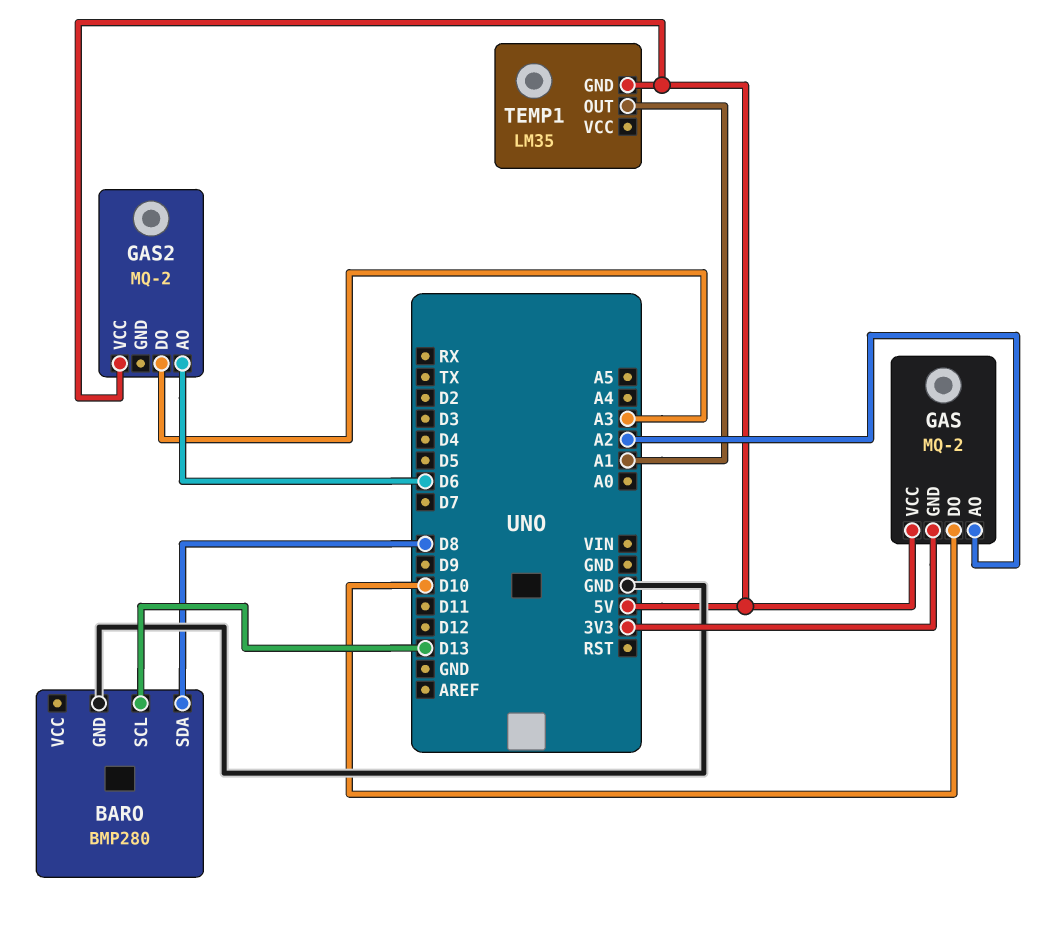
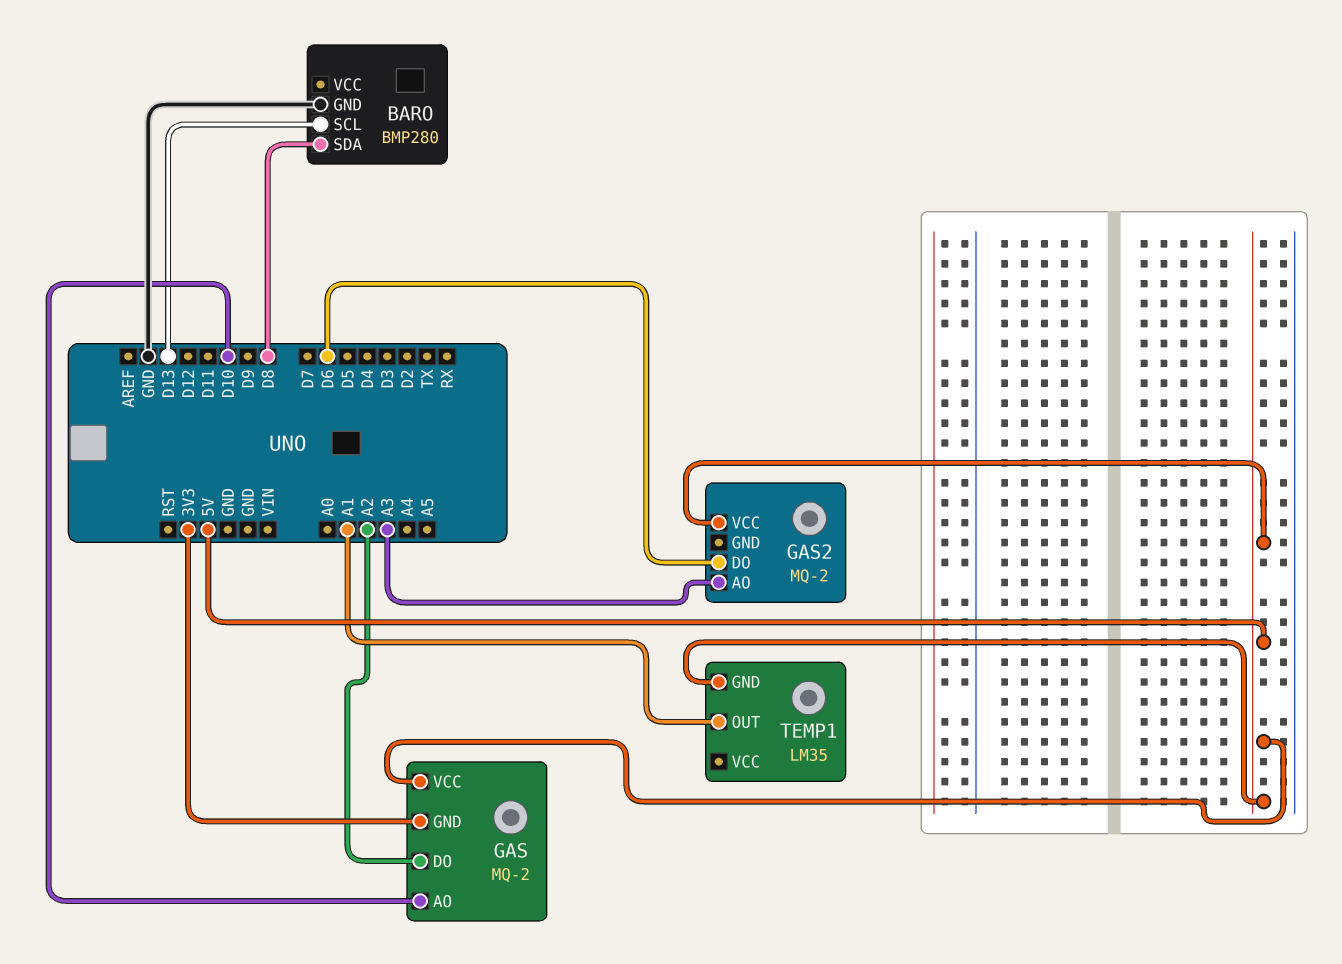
GAS pin AO: A2 -> D10
GAS pin DO: D10 -> A2
GAS2 pin AO: D6 -> A3
GAS2 pin DO: A3 -> D6

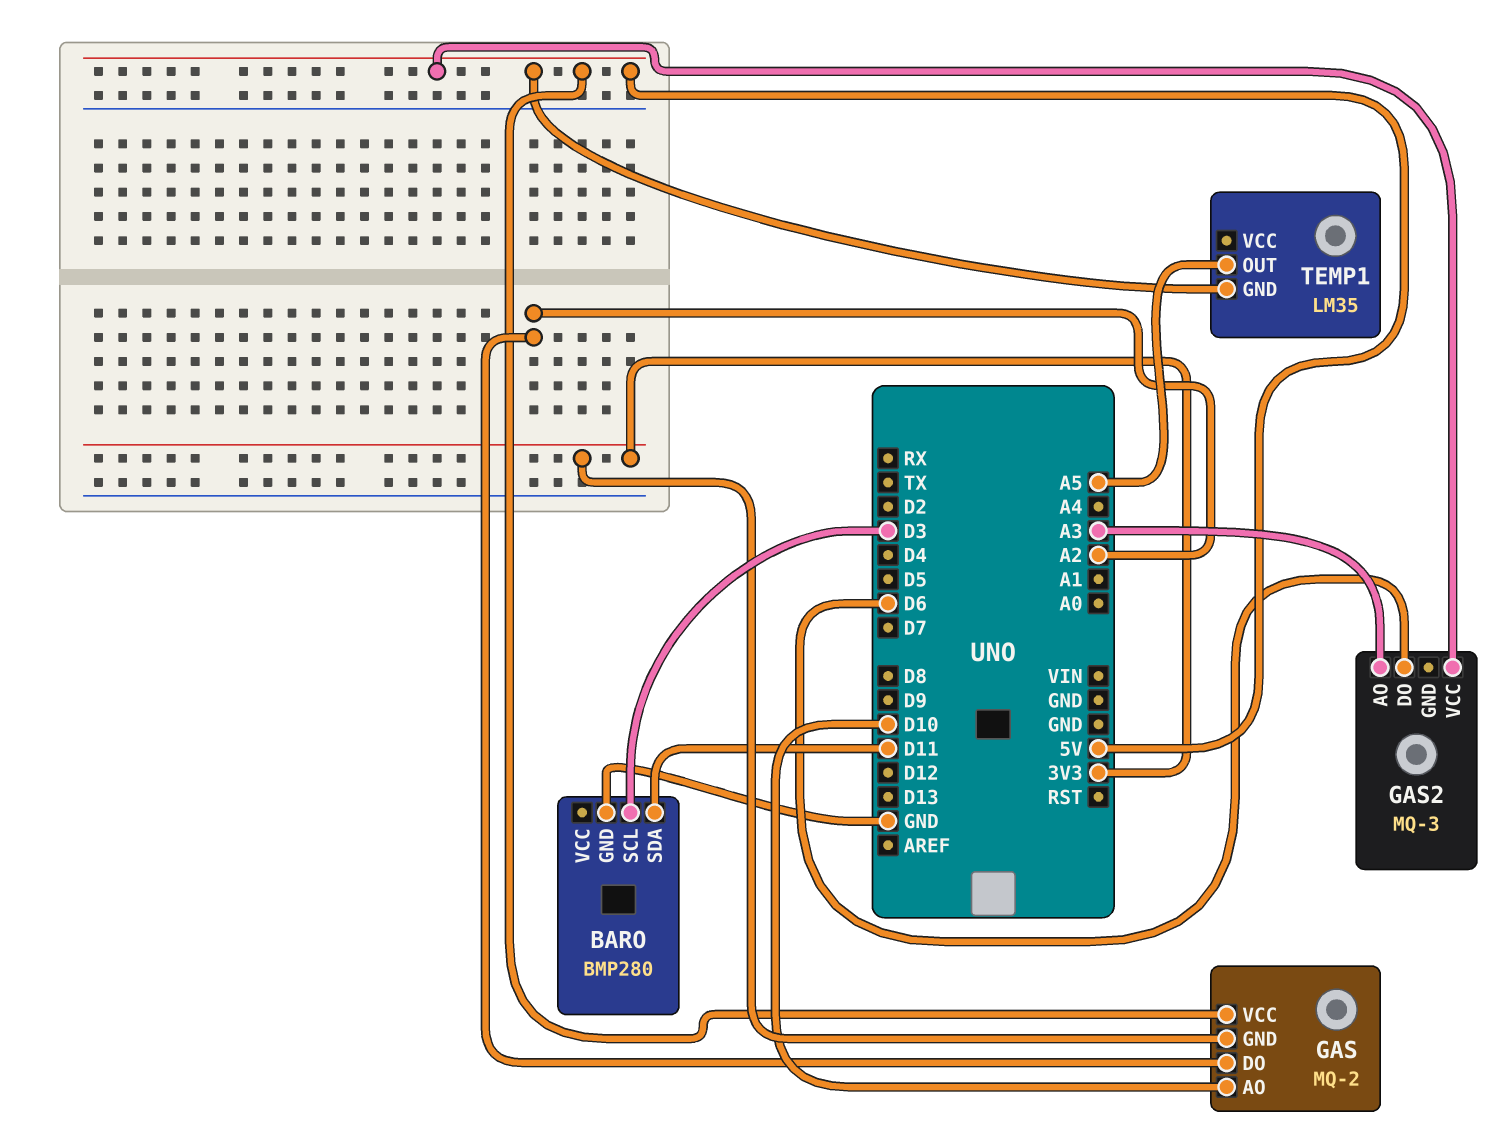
BARO pin SCL: D13 -> D3
BARO pin SDA: D8 -> D11
GAS2: MQ-2 -> MQ-3
TEMP1 pin OUT: A1 -> A5

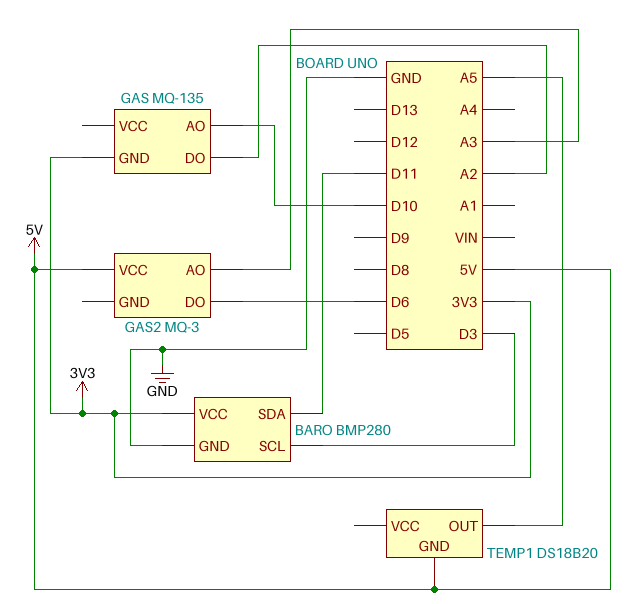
BARO pin VCC: none -> 3V3
GAS: MQ-2 -> MQ-135
GAS pin VCC: 5V -> none
TEMP1: LM35 -> DS18B20

